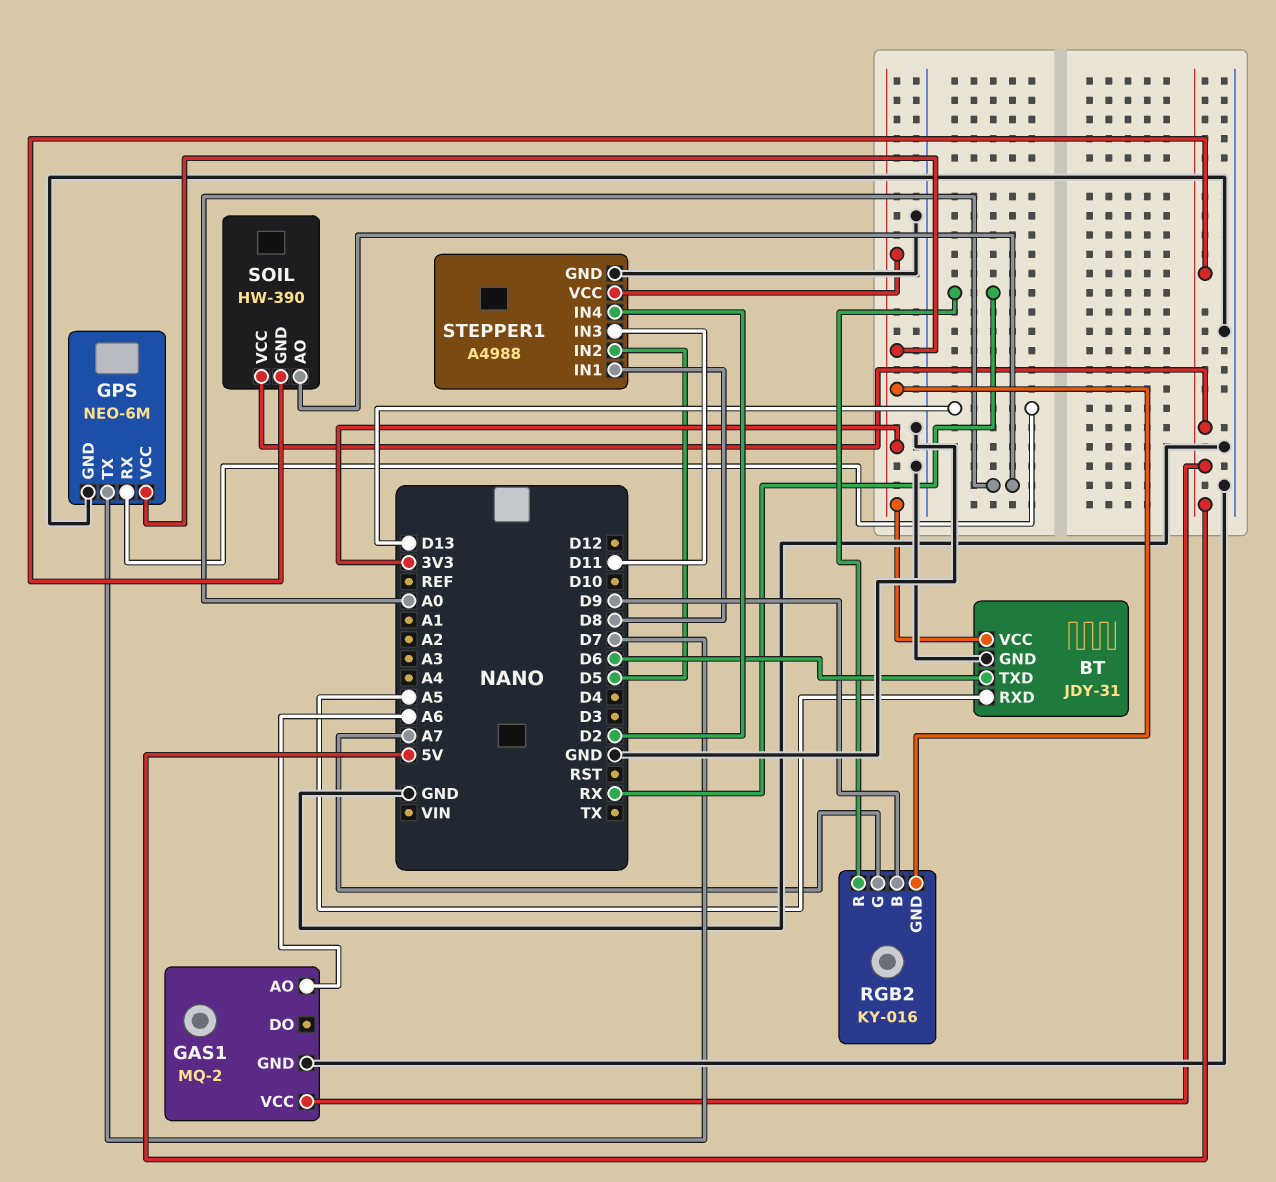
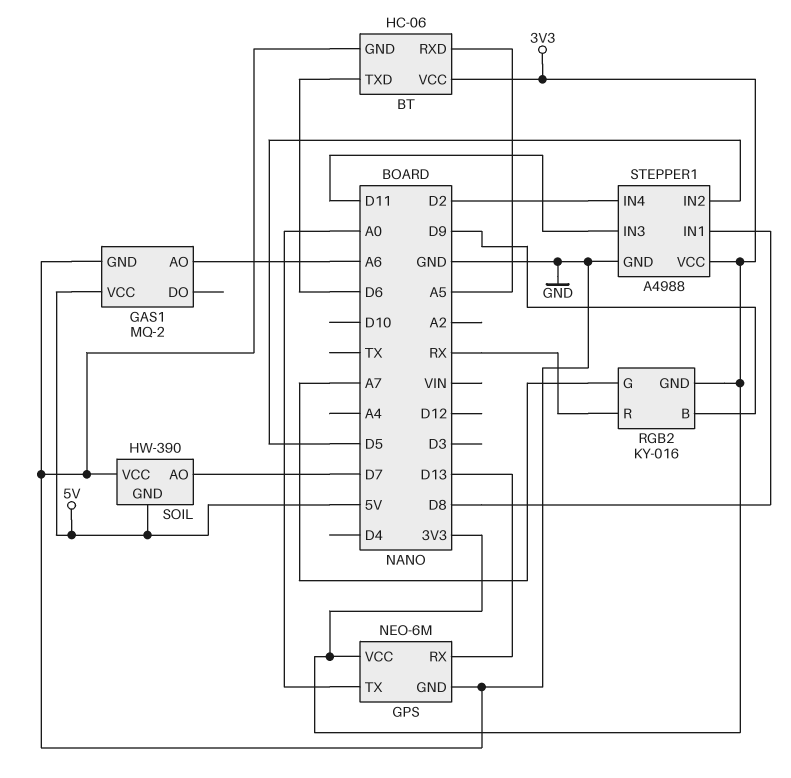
BT: JDY-31 -> HC-06
GPS pin TX: D7 -> A0
SOIL pin AO: A0 -> D7
SOIL pin VCC: 5V -> GND

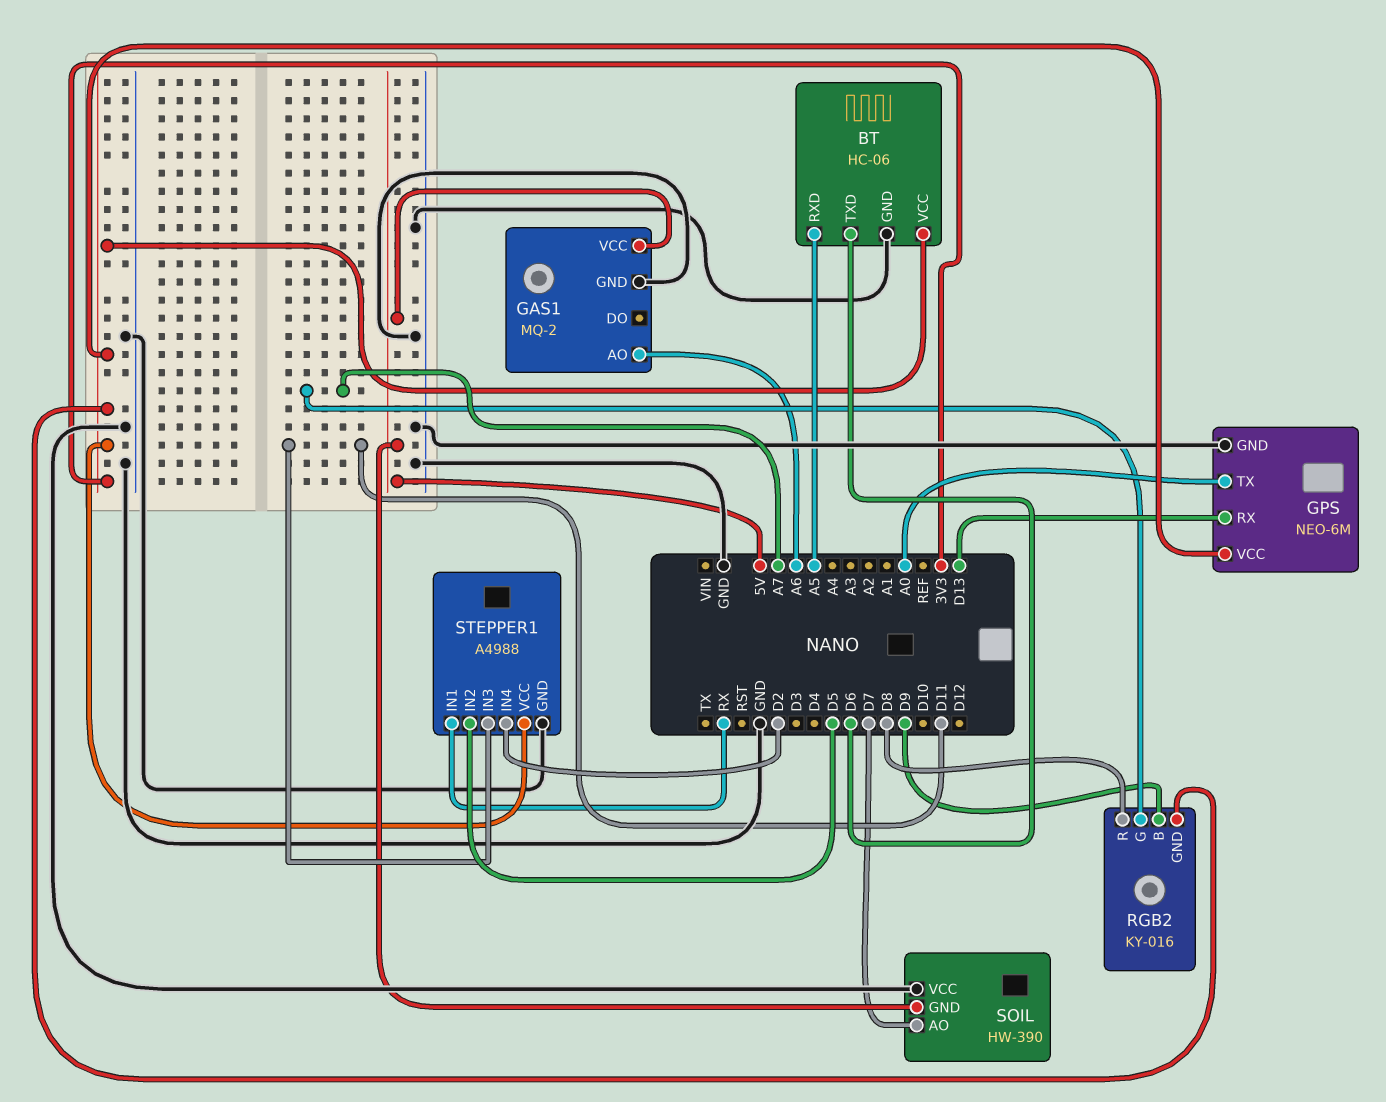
RGB2 pin R: RX -> D8
STEPPER1 pin IN1: D8 -> RX

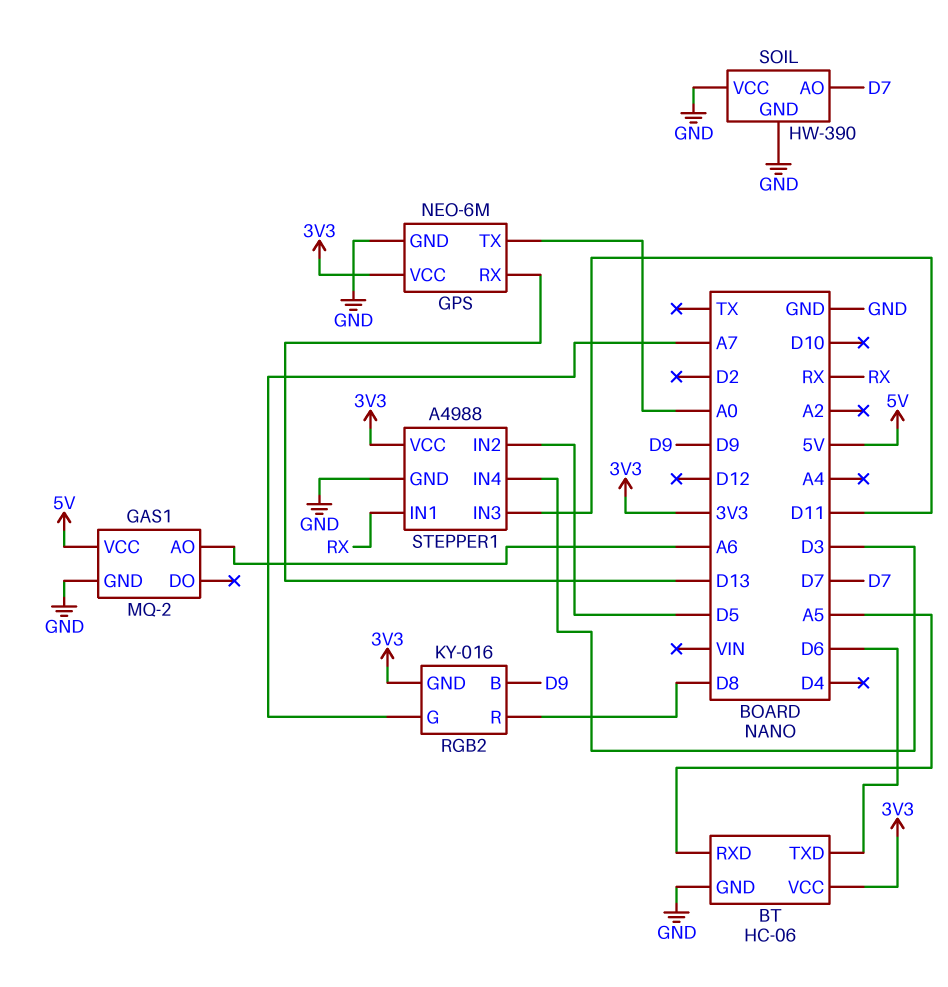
SOIL pin GND: 5V -> GND
STEPPER1 pin IN4: D2 -> D3

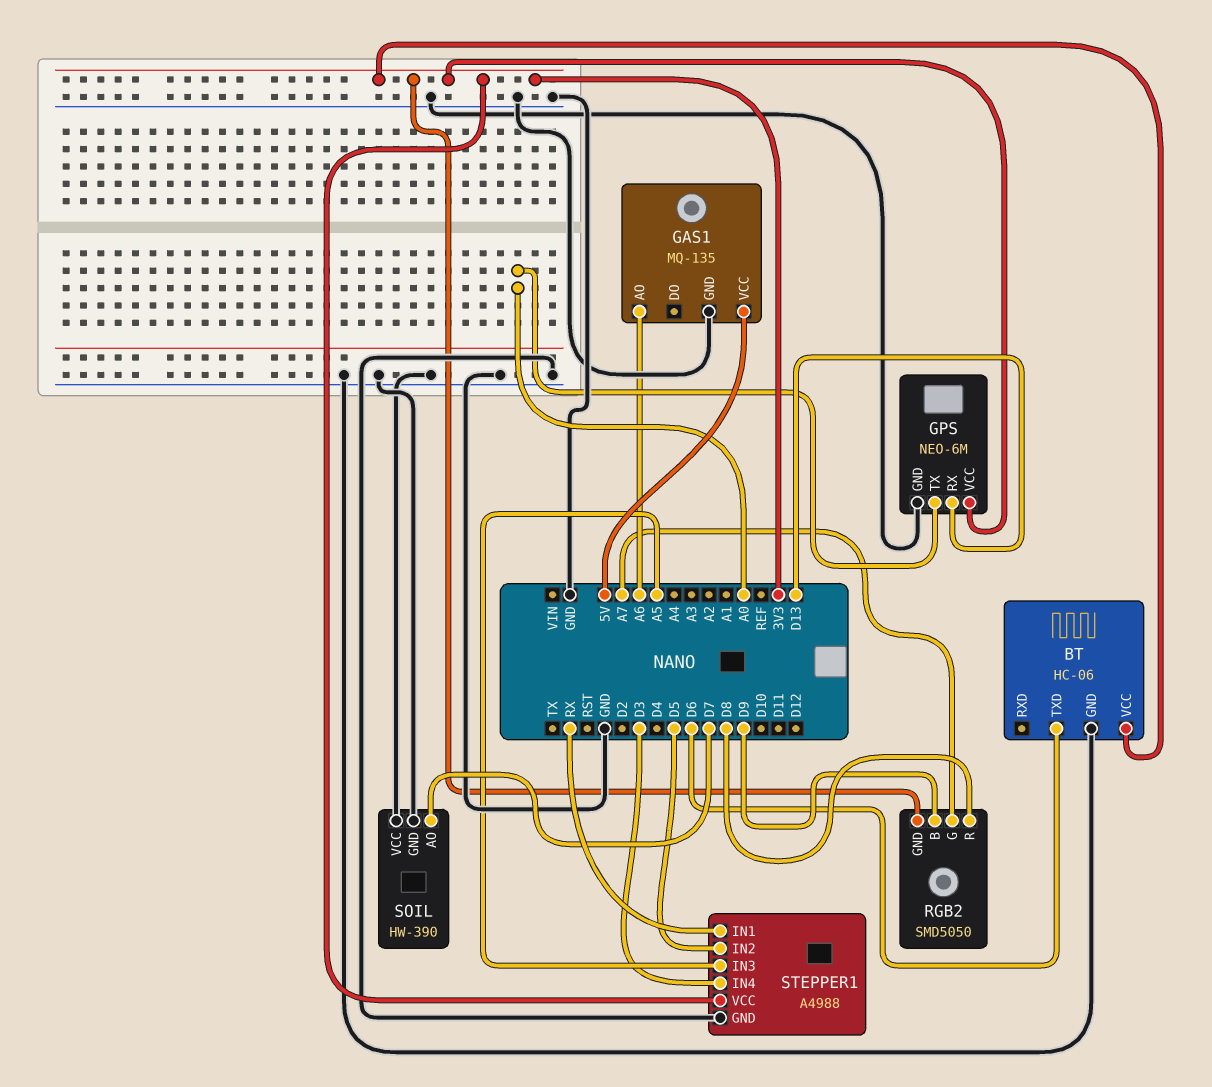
BT pin RXD: A5 -> none
GAS1: MQ-2 -> MQ-135
RGB2: KY-016 -> SMD5050
STEPPER1 pin IN3: D11 -> A5

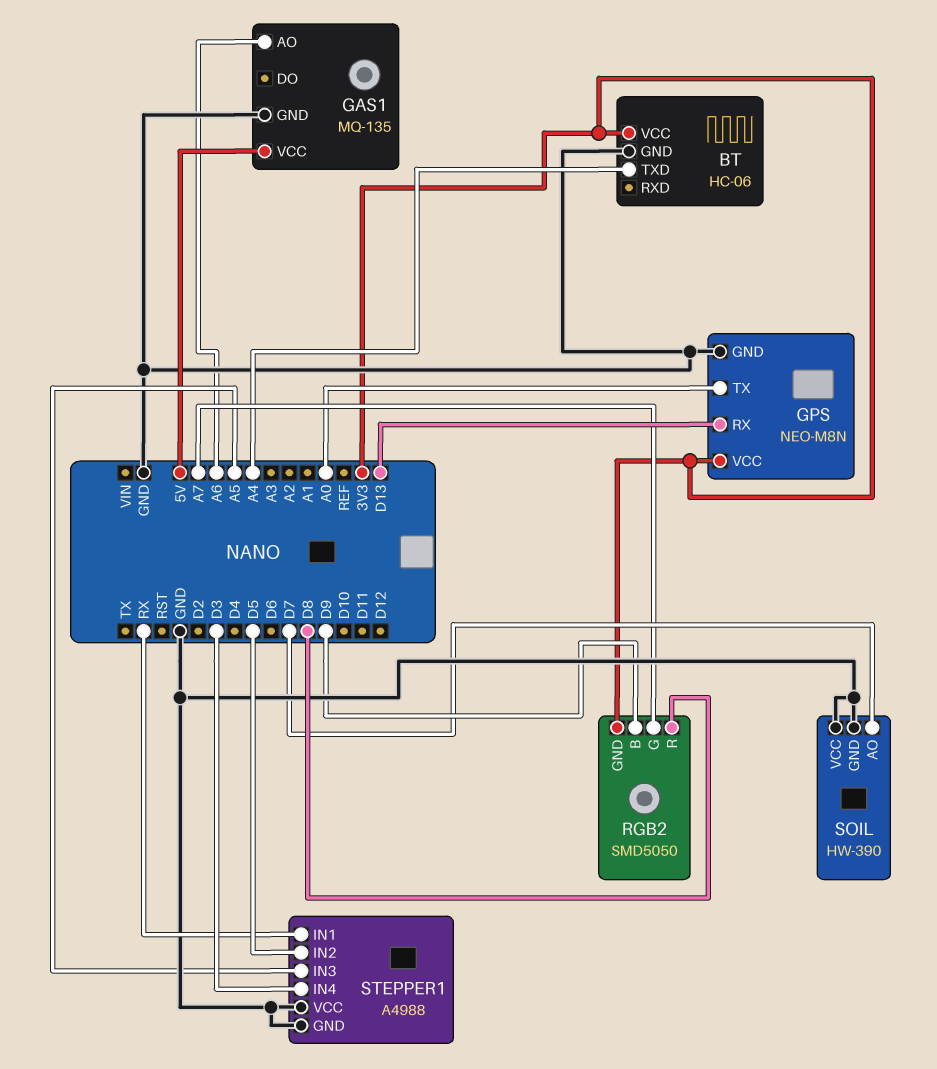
BT pin TXD: D6 -> A4
GPS: NEO-6M -> NEO-M8N
STEPPER1 pin VCC: 3V3 -> GND

